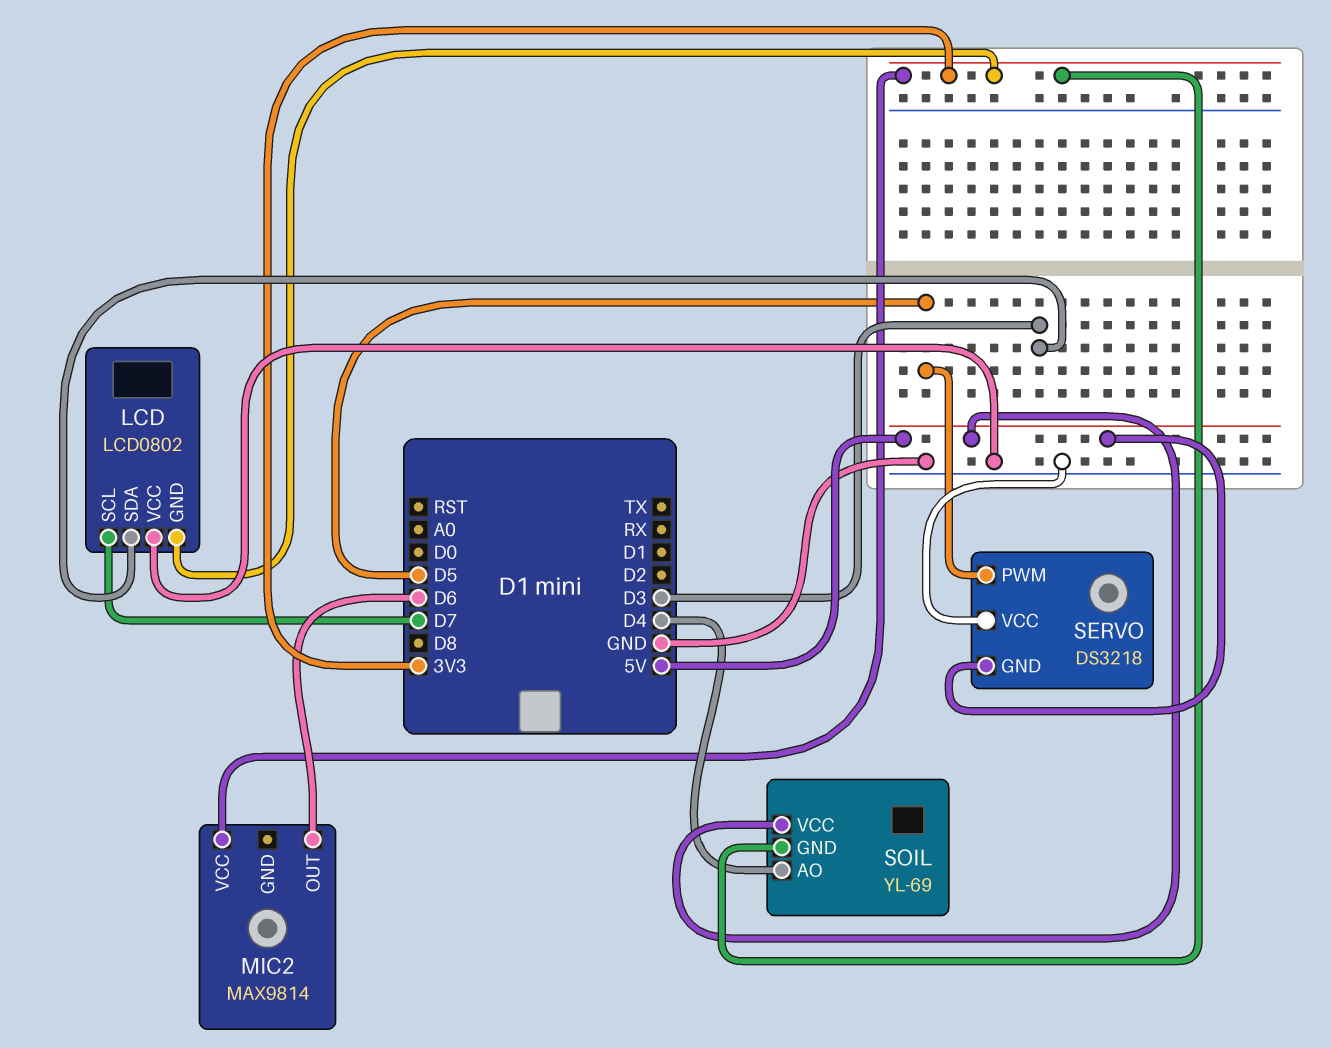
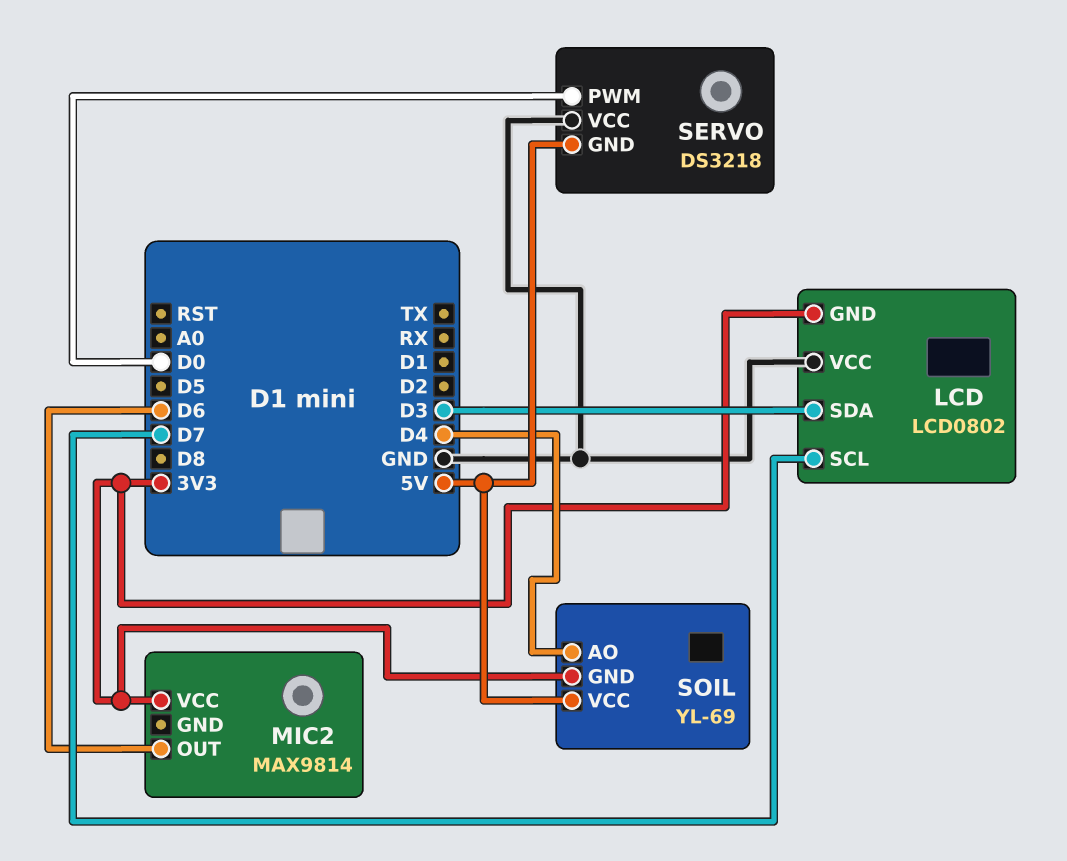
SERVO pin PWM: D5 -> D0

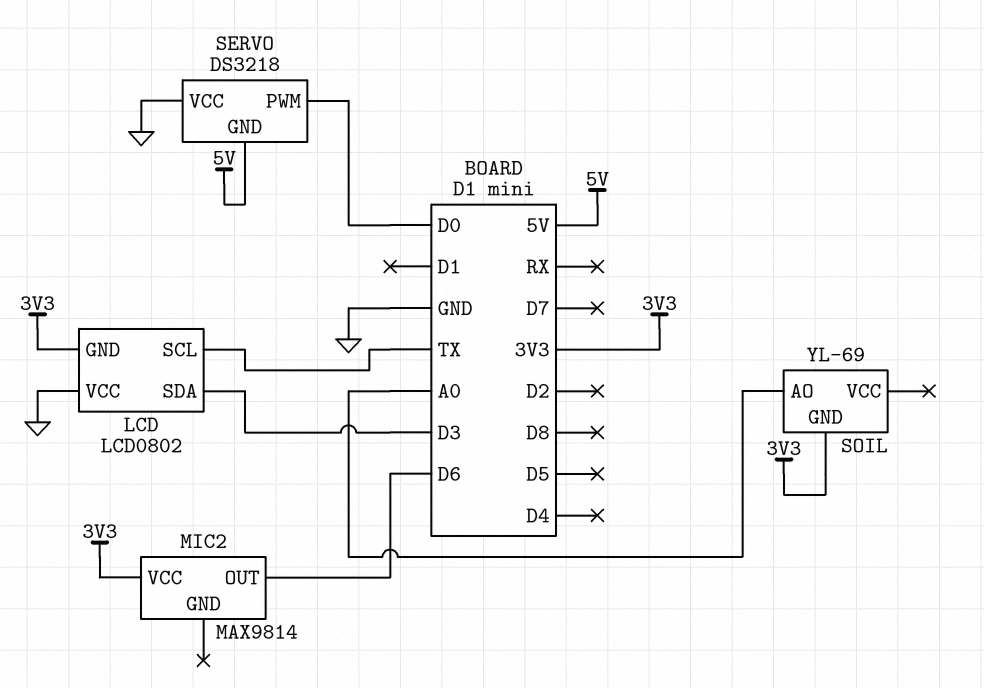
LCD pin SCL: D7 -> TX
SOIL pin AO: D4 -> A0
SOIL pin VCC: 5V -> none

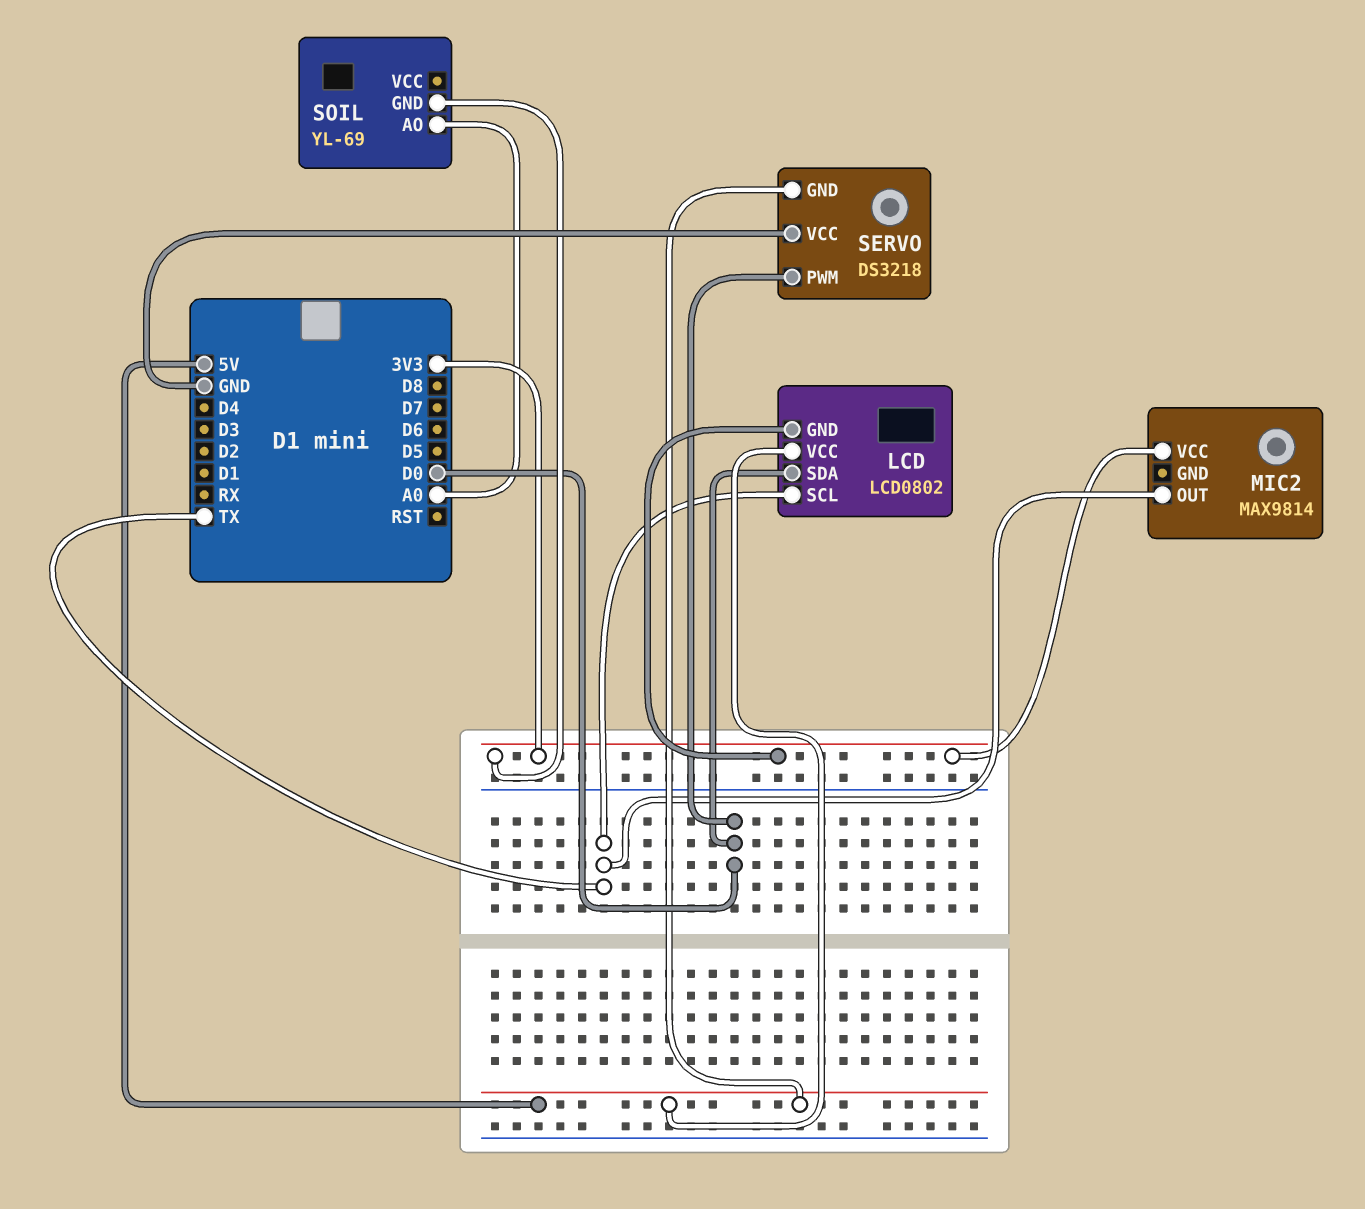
LCD pin SDA: D3 -> D0
LCD pin VCC: GND -> 5V
MIC2 pin OUT: D6 -> TX

